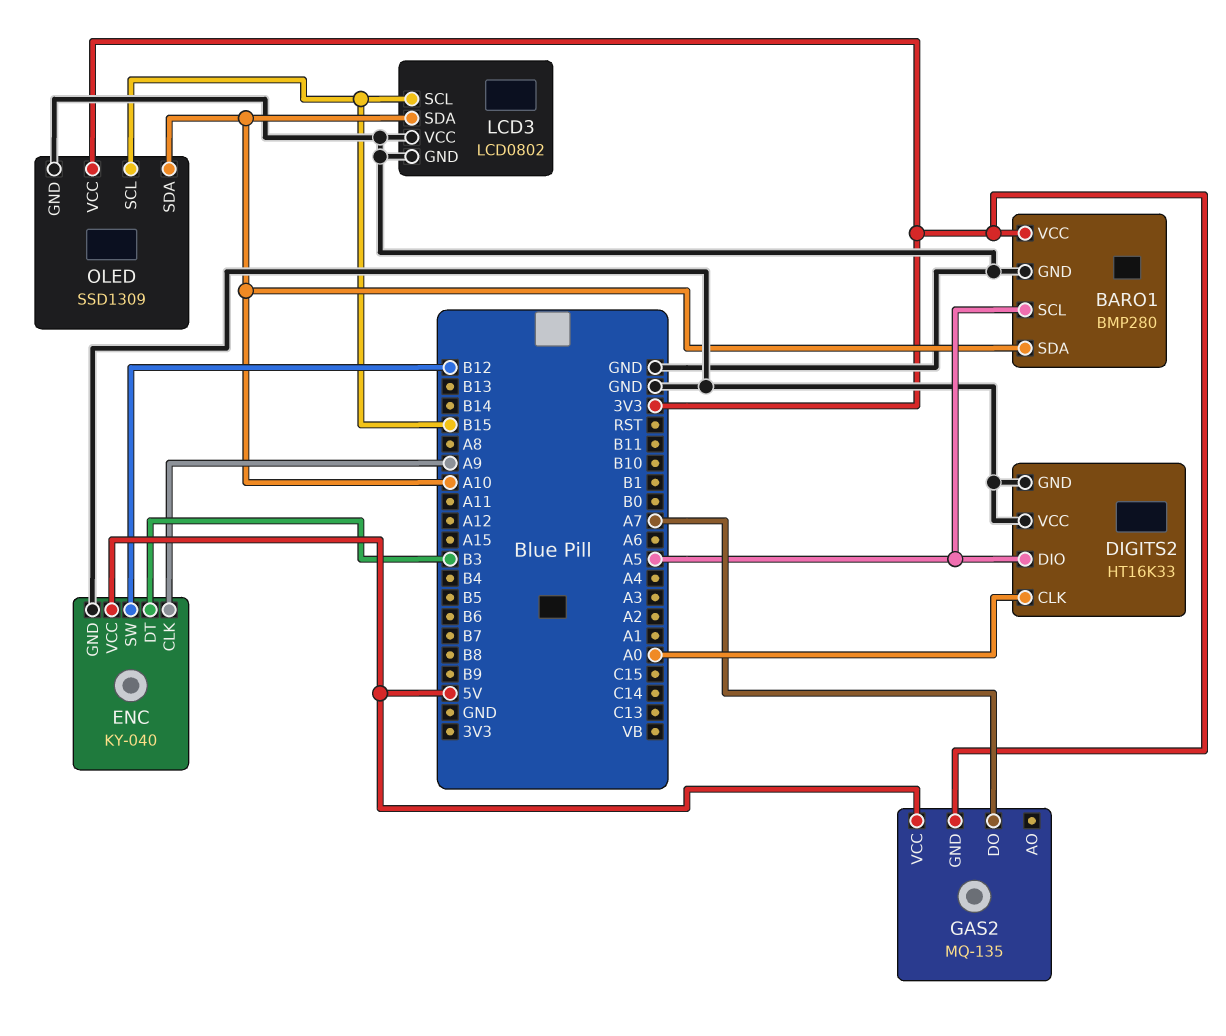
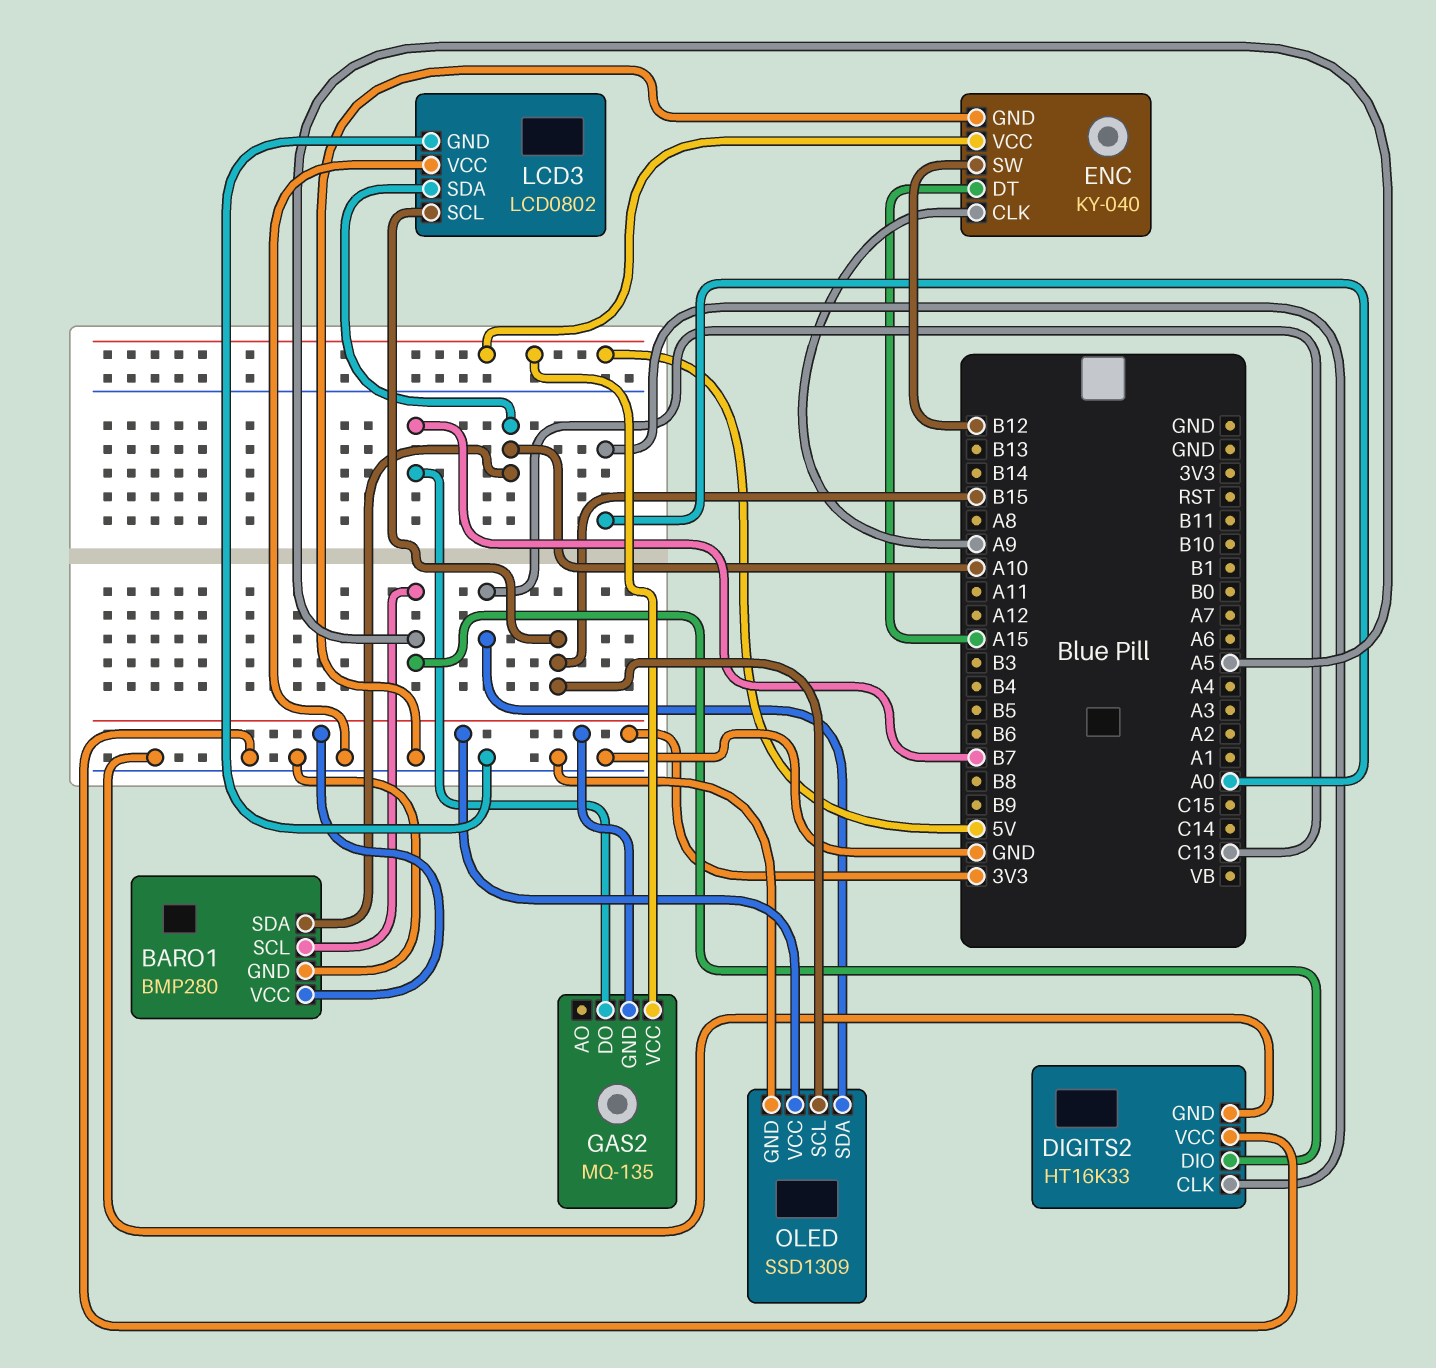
ENC pin DT: B3 -> A15
GAS2 pin DO: A7 -> B7
OLED pin SDA: A10 -> C13

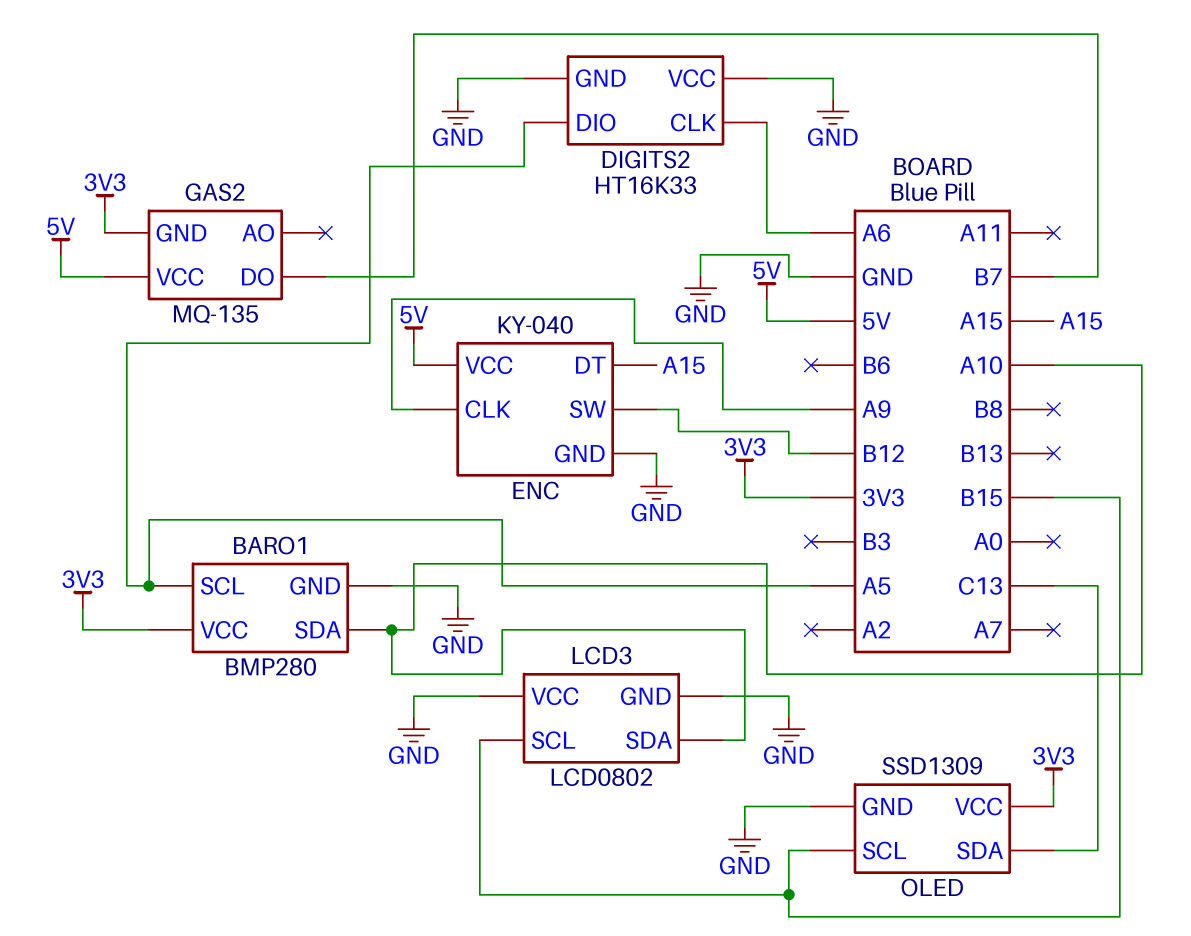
DIGITS2 pin CLK: A0 -> A6

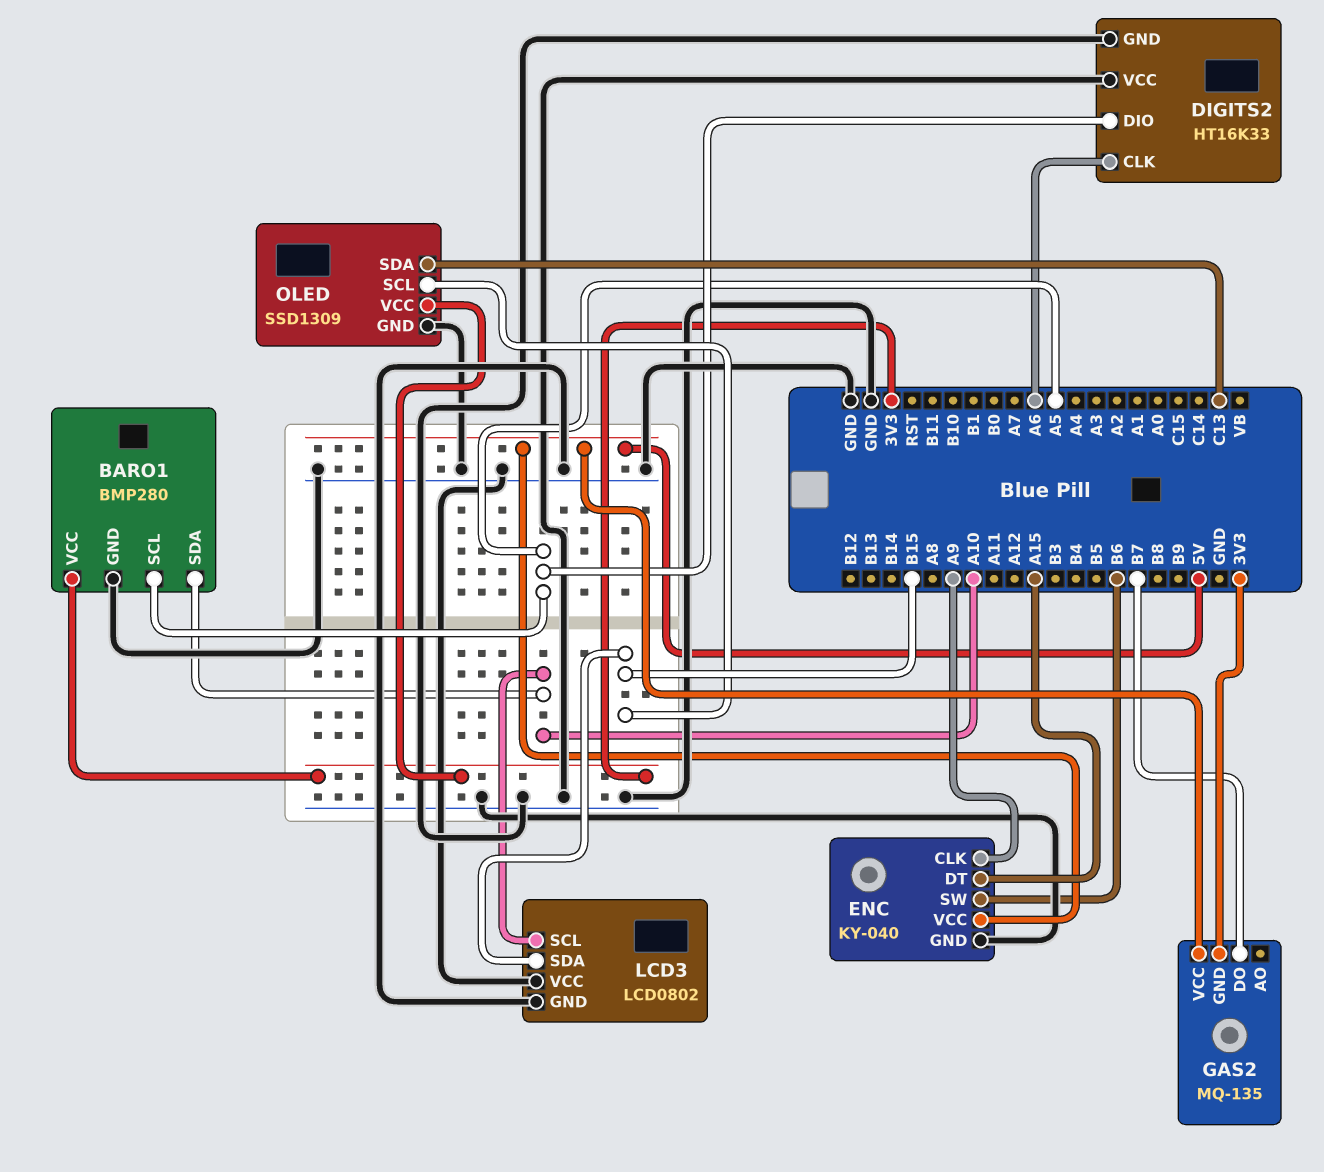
ENC pin SW: B12 -> B6
LCD3 pin SCL: B15 -> A10
LCD3 pin SDA: A10 -> B15

